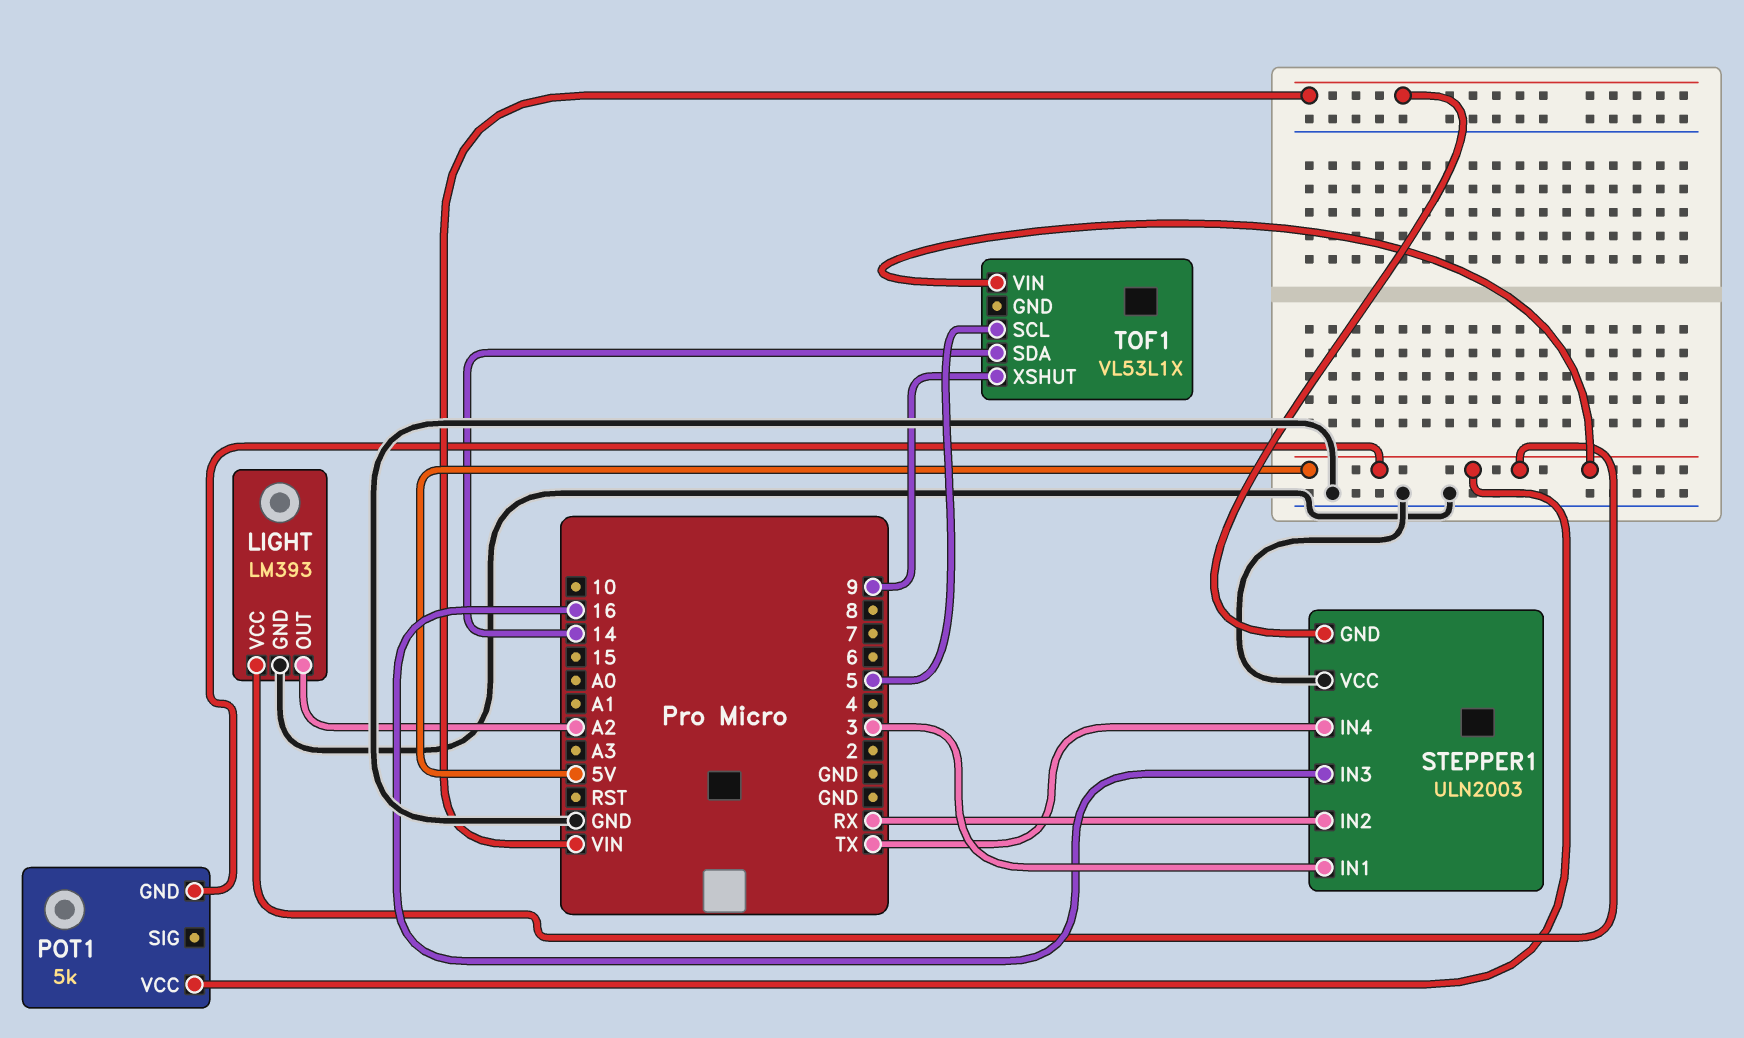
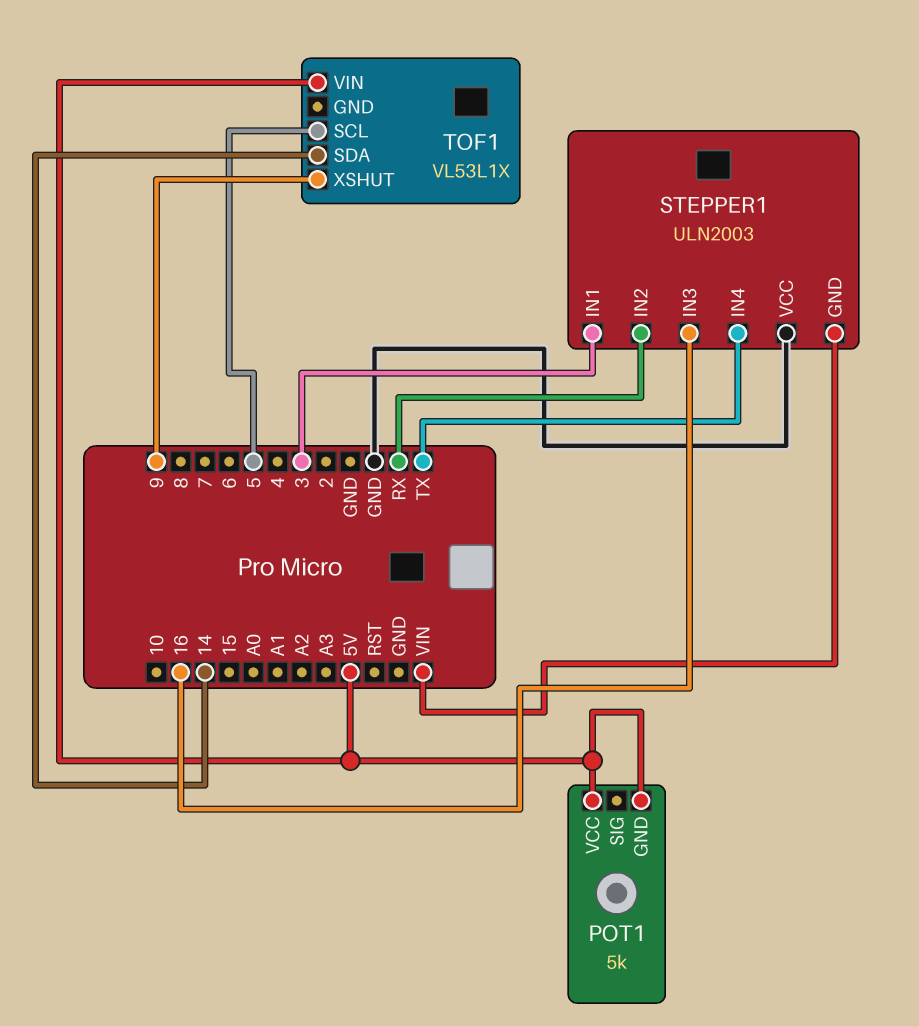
LIGHT: LM393 -> none
LIGHT pin GND: GND -> none
LIGHT pin OUT: A2 -> none
LIGHT pin VCC: 5V -> none

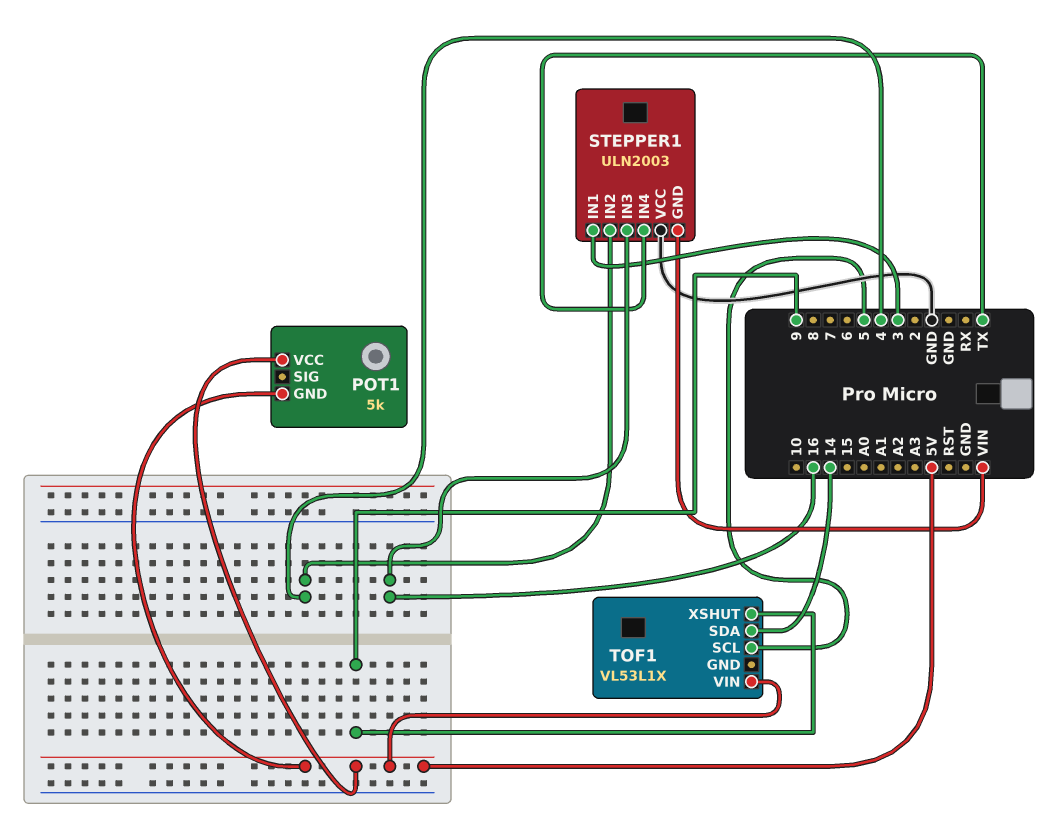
STEPPER1 pin IN2: RX -> 4

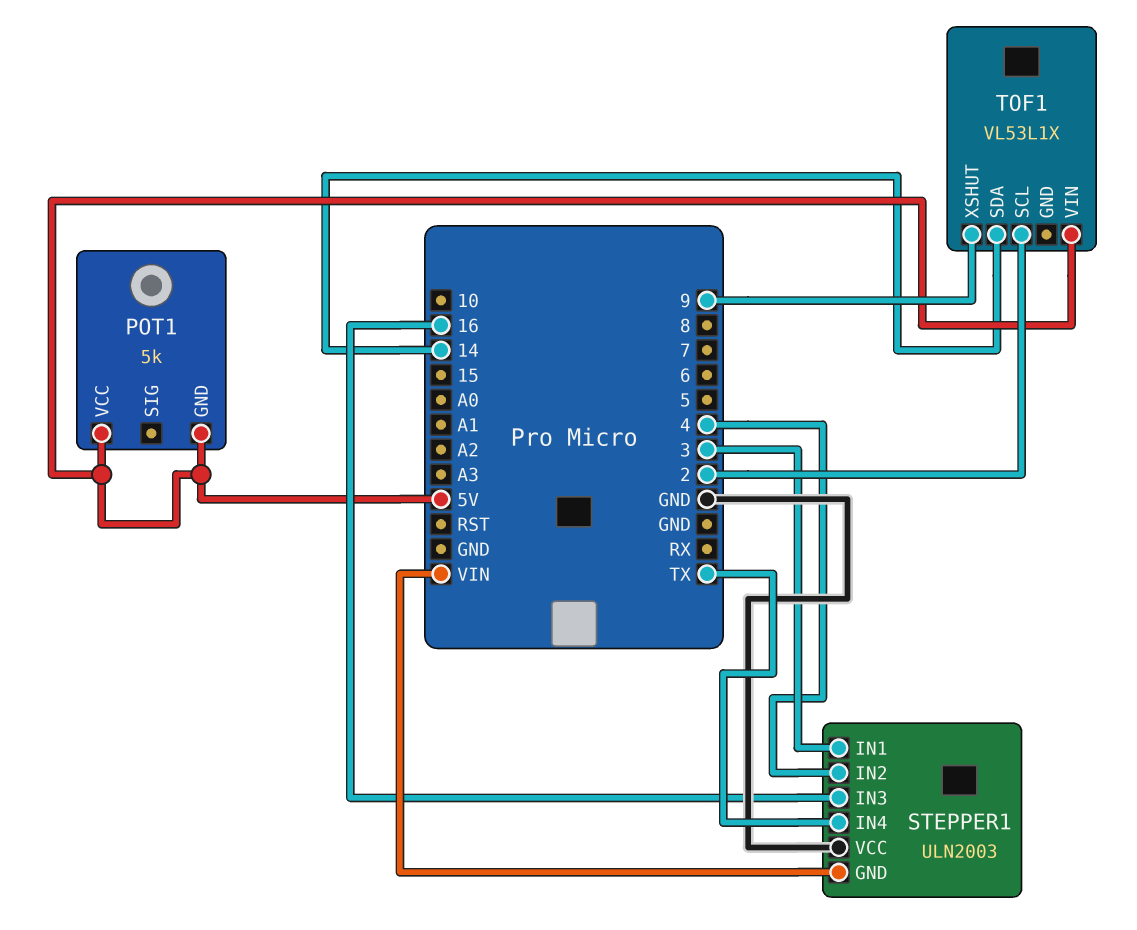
TOF1 pin SCL: 5 -> 2

